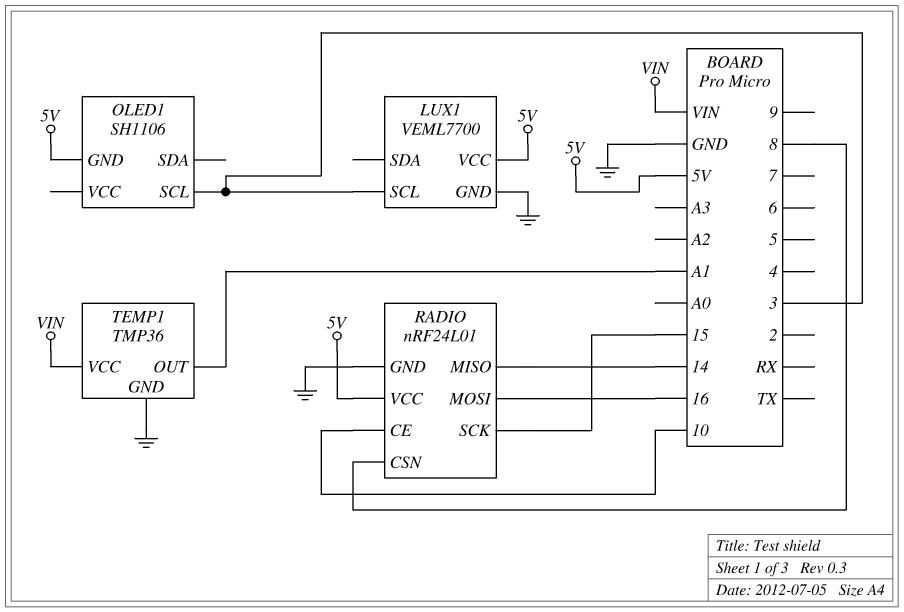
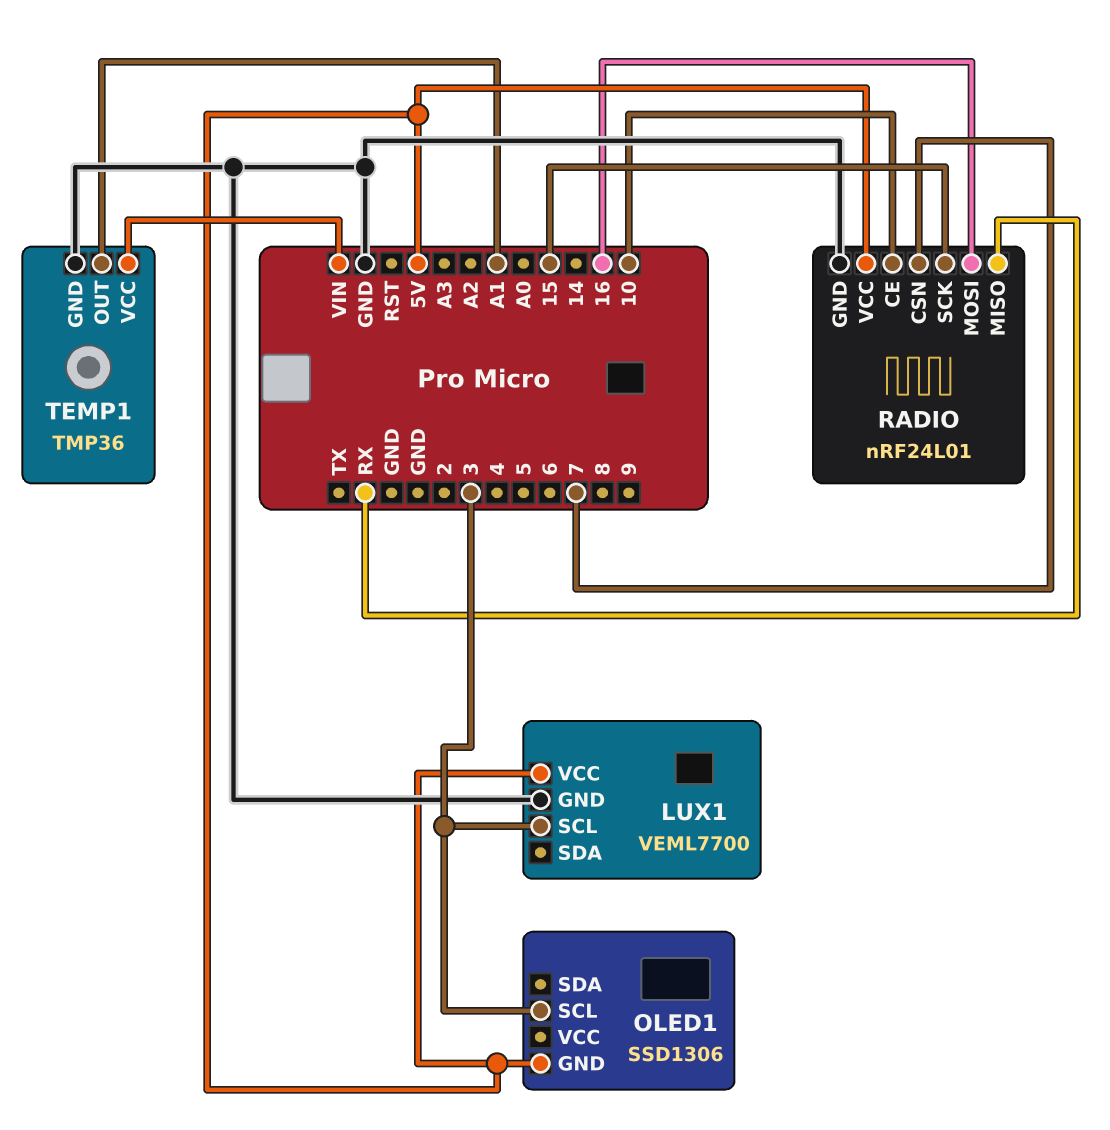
OLED1: SH1106 -> SSD1306
RADIO pin CSN: 8 -> 7
RADIO pin MISO: 14 -> RX

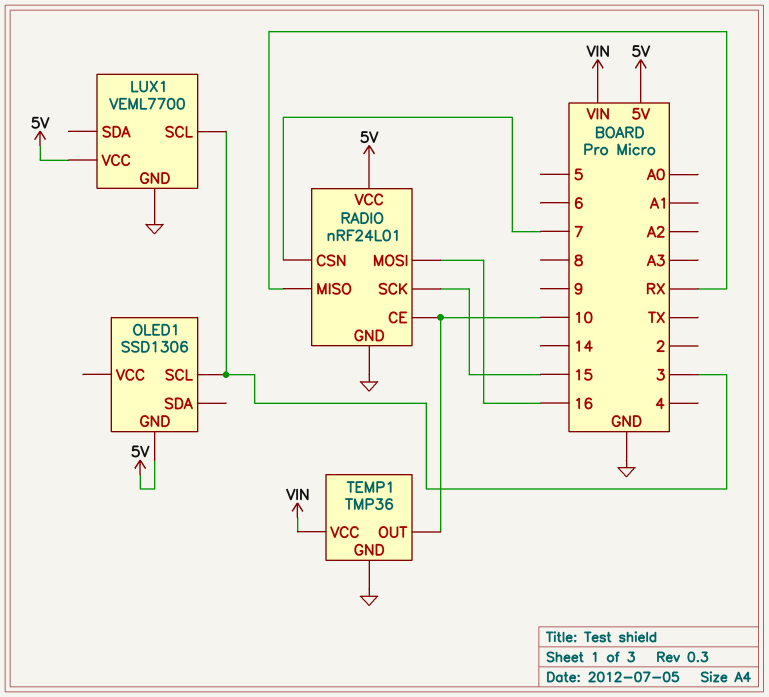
TEMP1 pin OUT: A1 -> 10

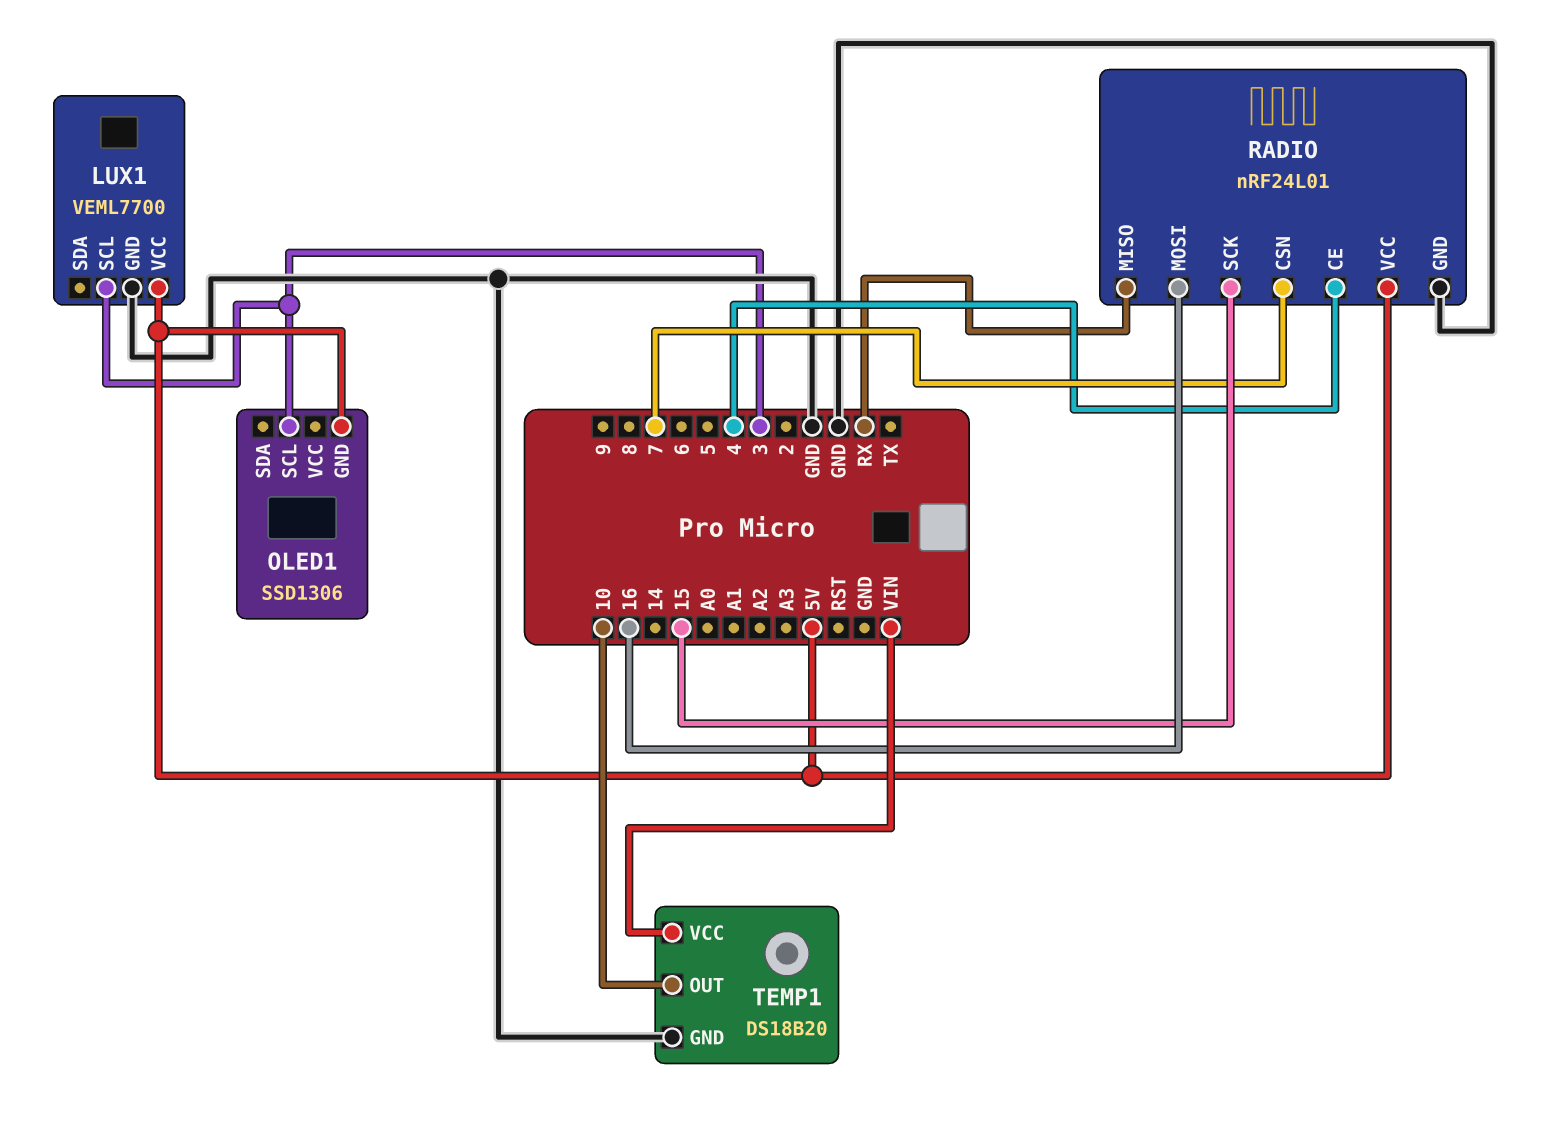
RADIO pin CE: 10 -> 4
TEMP1: TMP36 -> DS18B20

